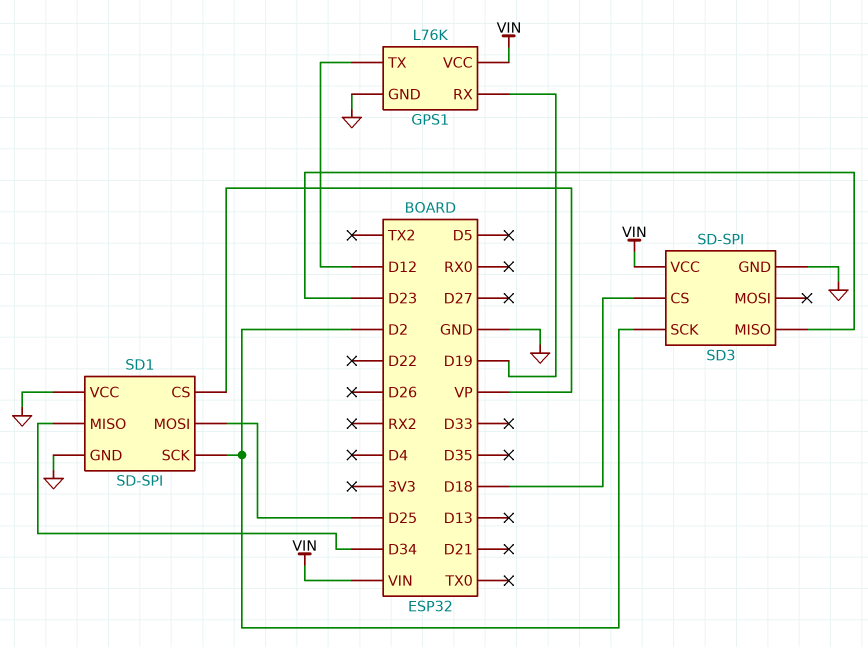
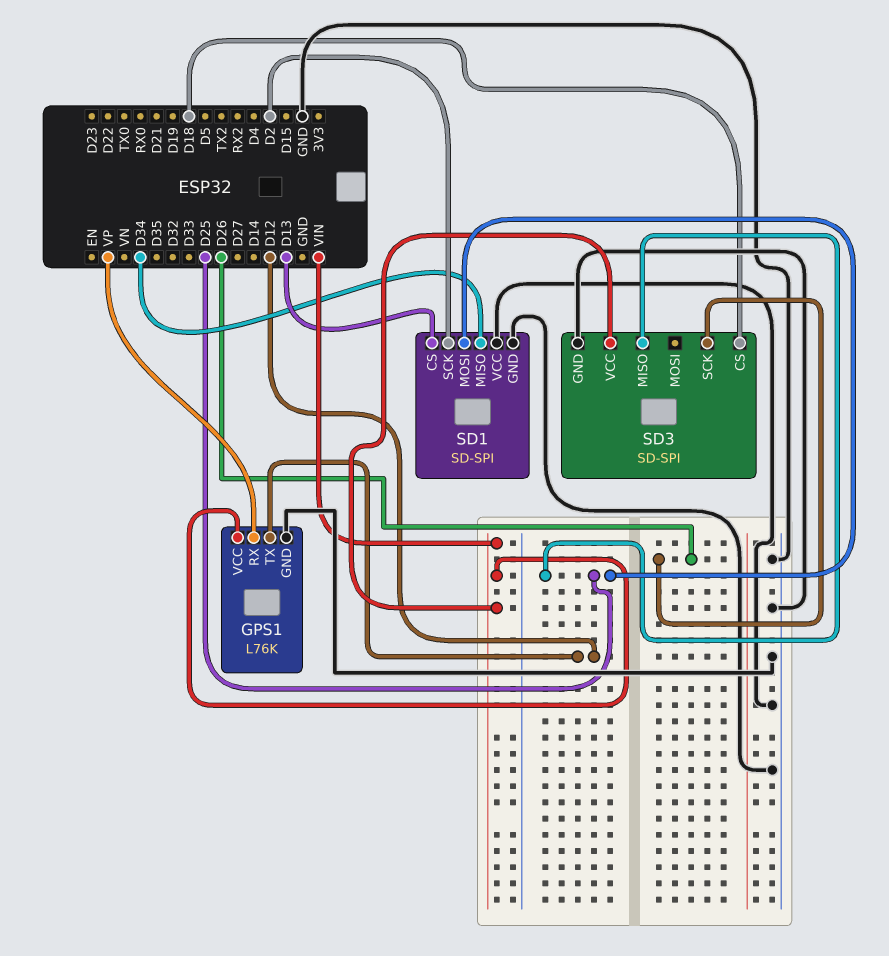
GPS1 pin RX: D19 -> VP
SD1 pin CS: VP -> D13
SD3 pin MISO: D23 -> D25
SD3 pin SCK: D2 -> D26

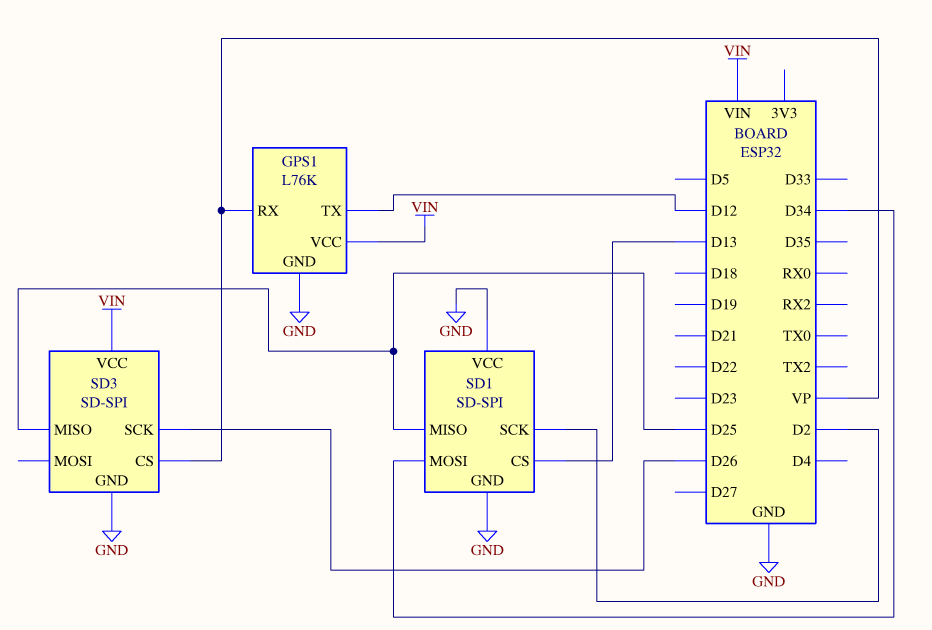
SD1 pin MISO: D34 -> D25
SD1 pin MOSI: D25 -> D34
SD3 pin CS: D18 -> VP

